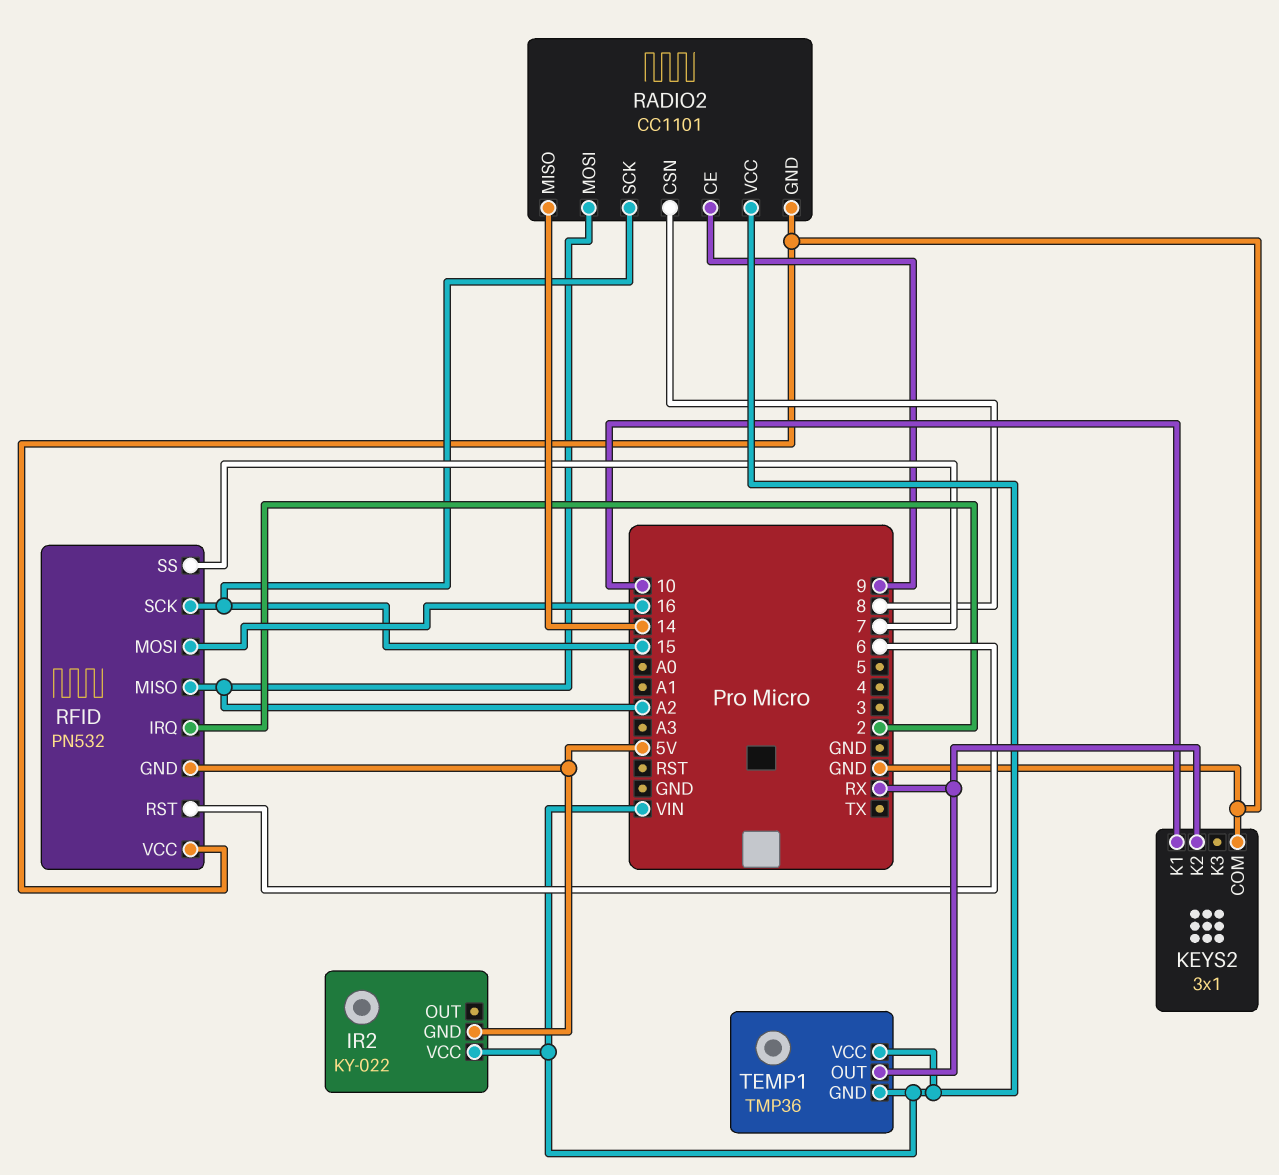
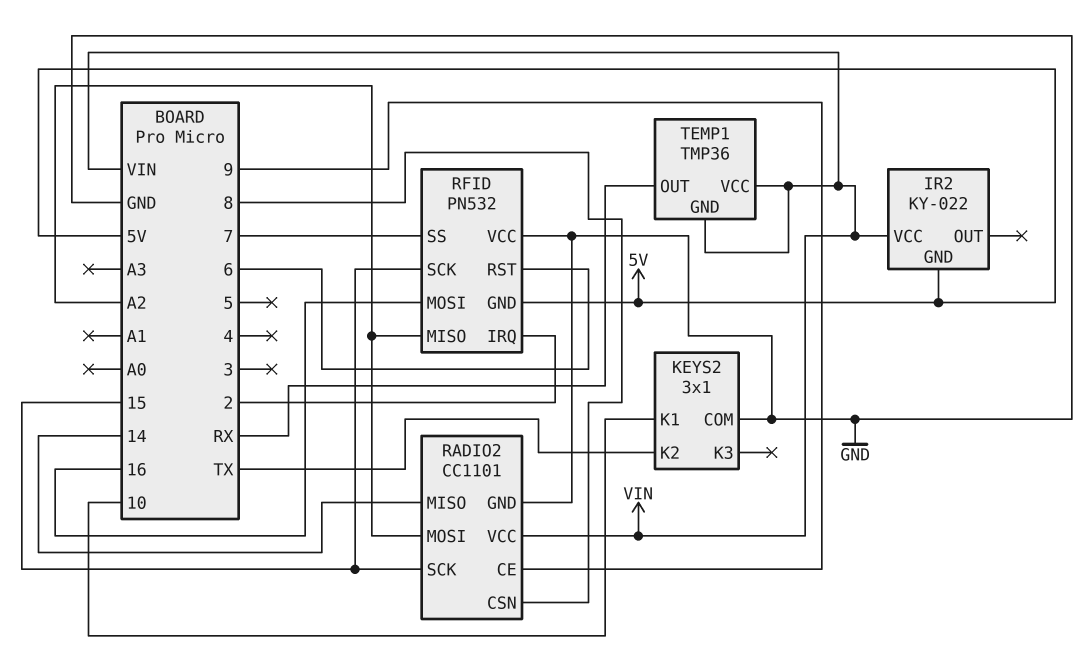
KEYS2 pin K2: RX -> TX

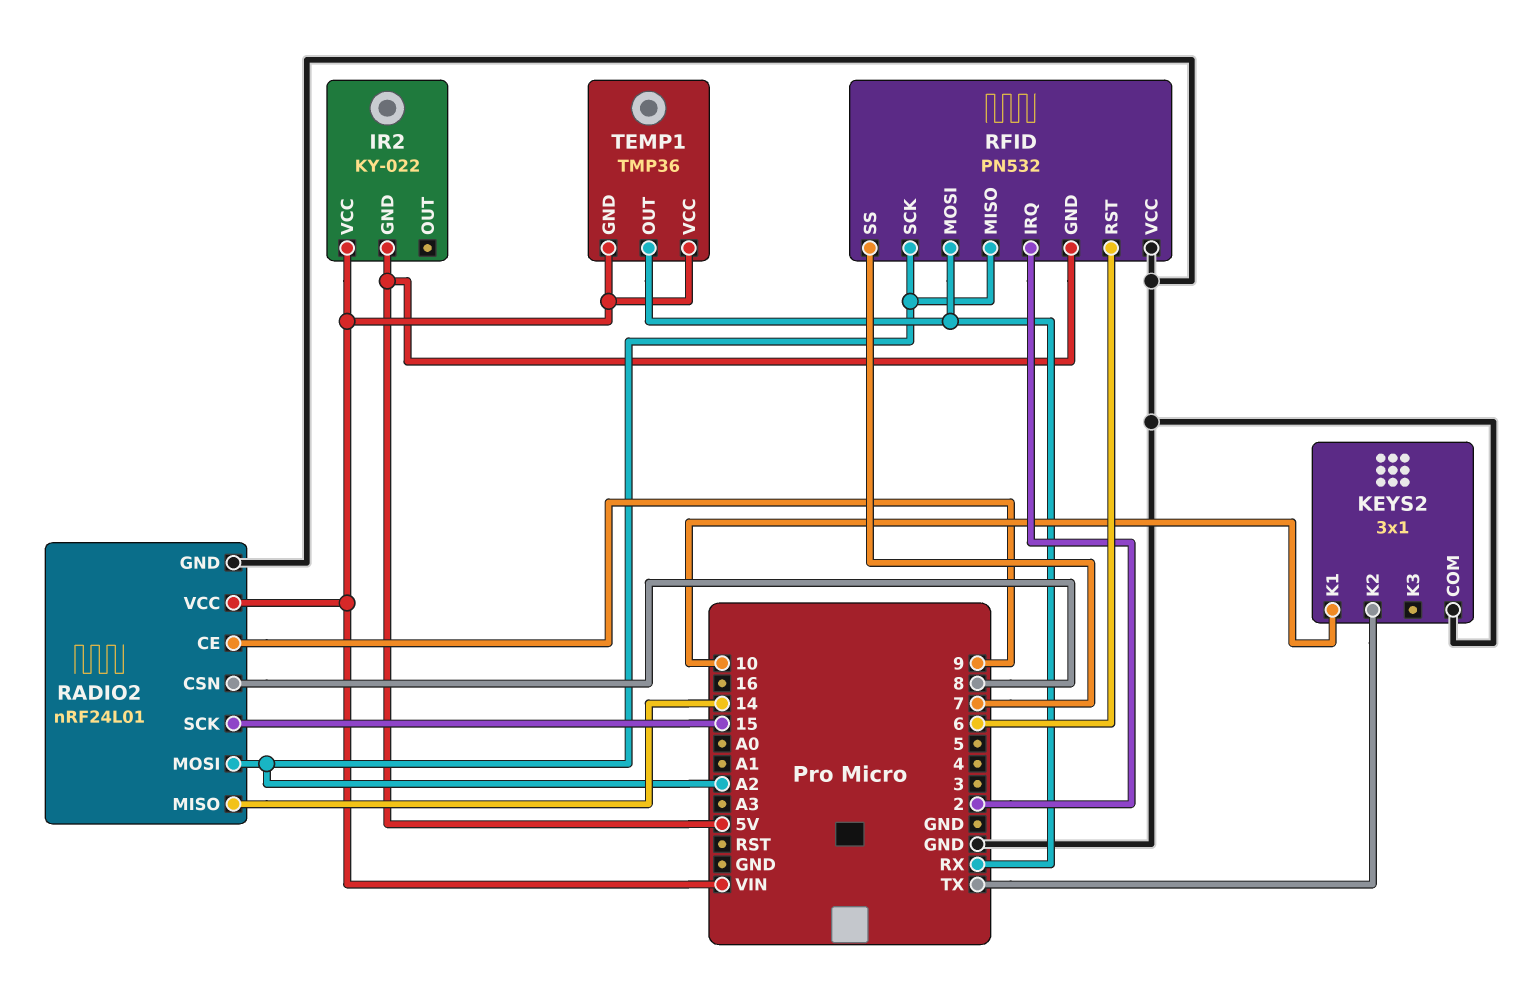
RADIO2: CC1101 -> nRF24L01
RFID pin MOSI: 16 -> RX
RFID pin SCK: 15 -> A2

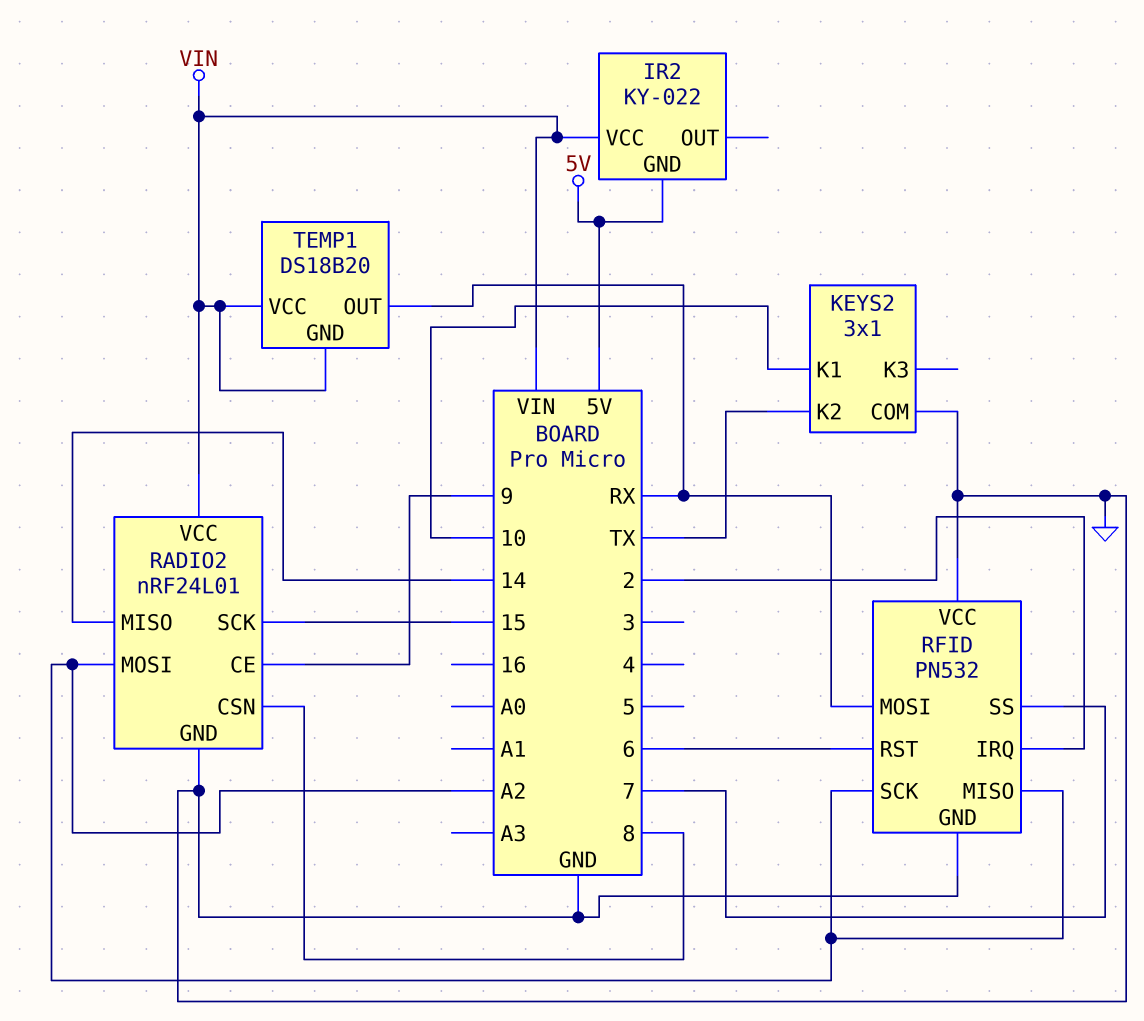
RFID pin GND: 5V -> GND
TEMP1: TMP36 -> DS18B20

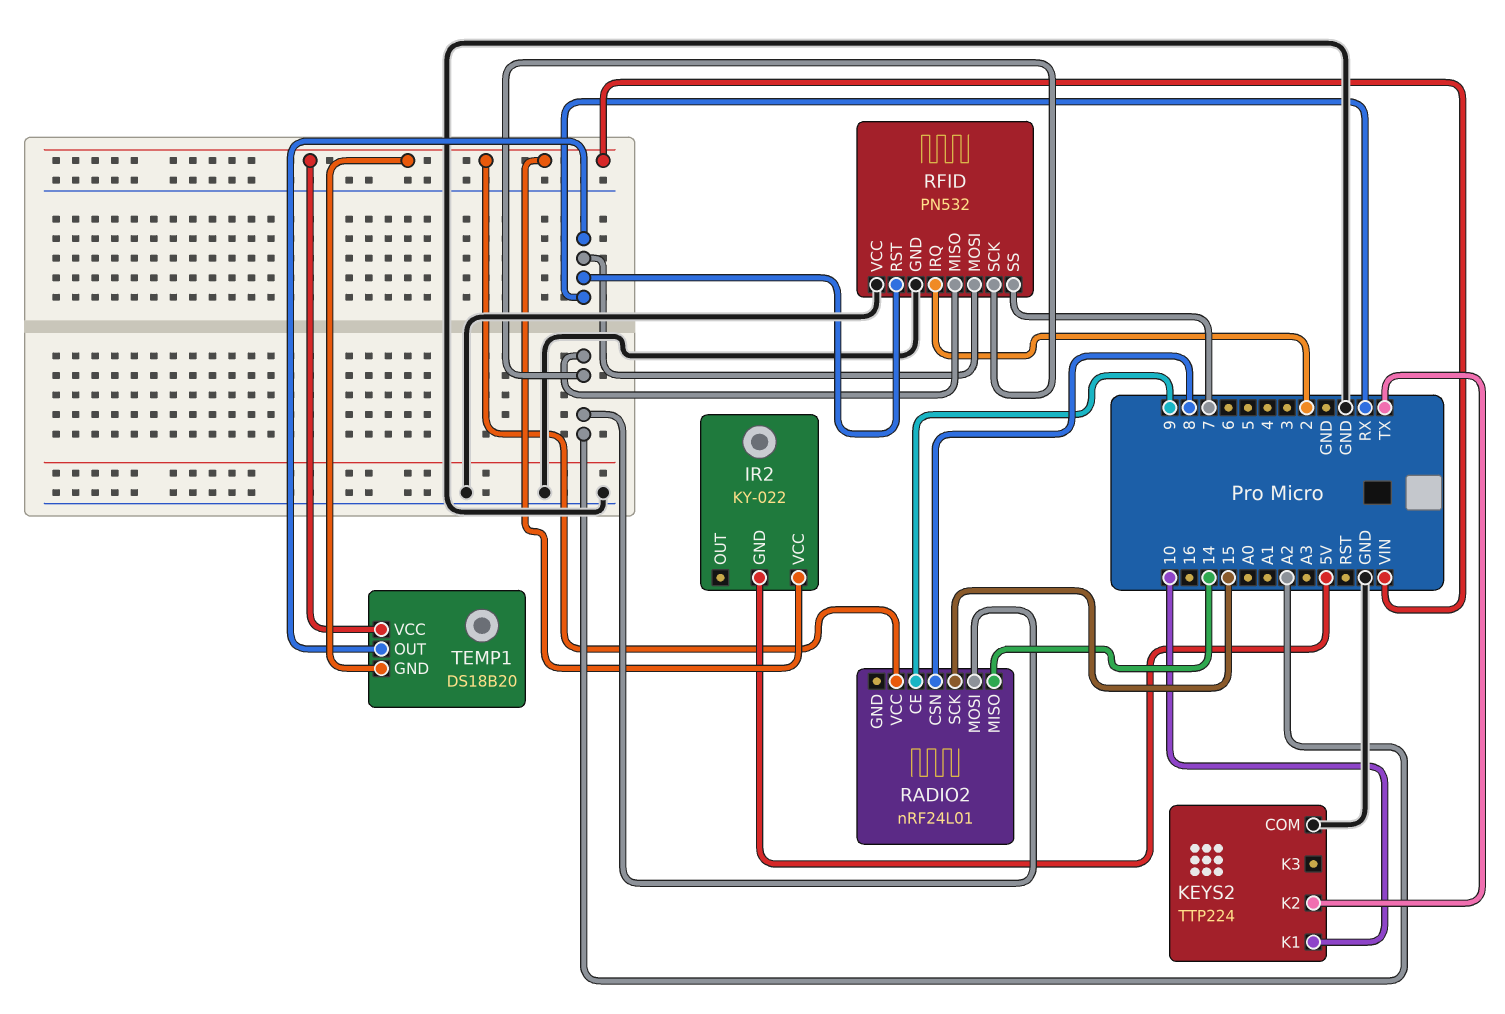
KEYS2: 3x1 -> TTP224
RADIO2 pin GND: GND -> none
RFID pin RST: 6 -> RX

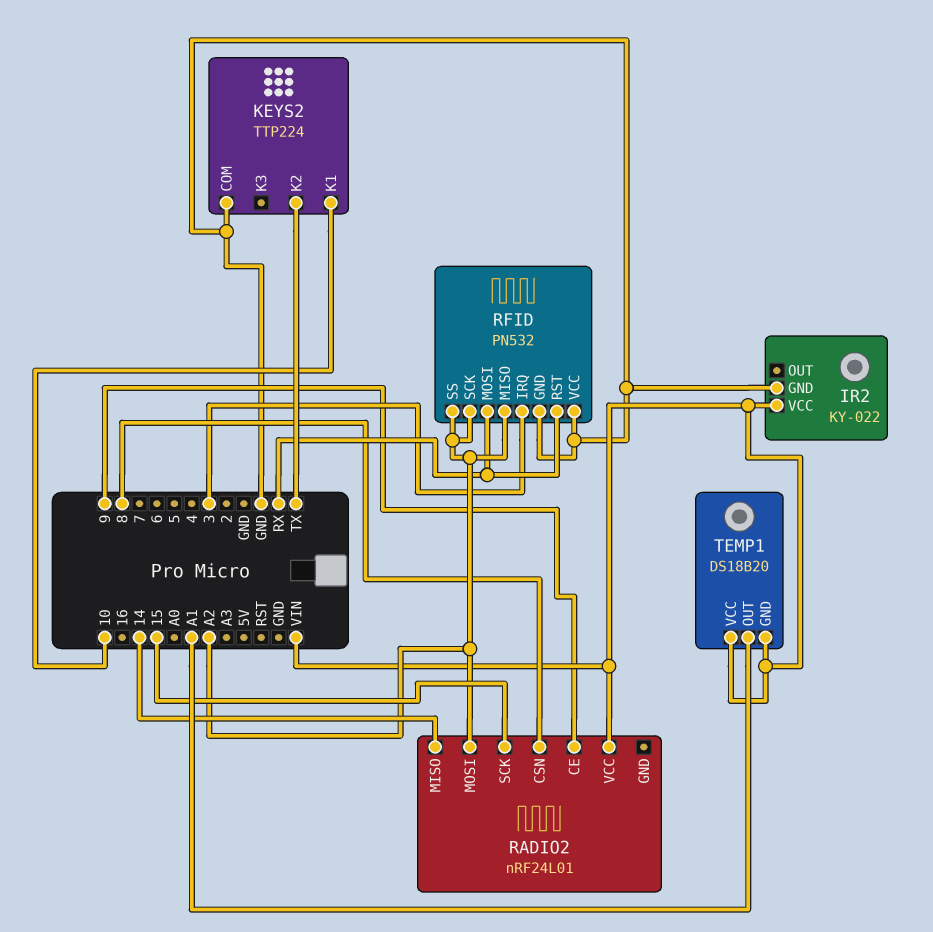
IR2 pin GND: 5V -> GND
RFID pin IRQ: 2 -> 3
RFID pin SS: 7 -> A2
TEMP1 pin OUT: RX -> A1

